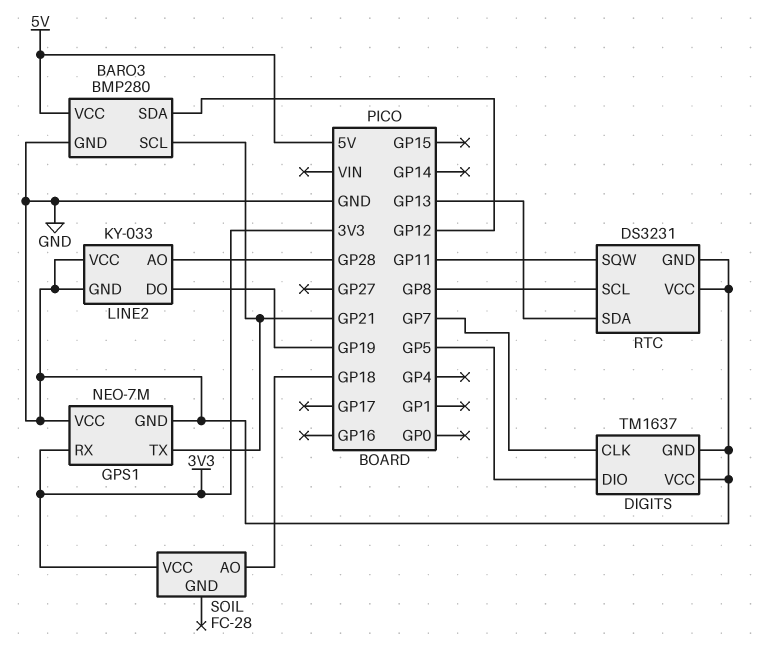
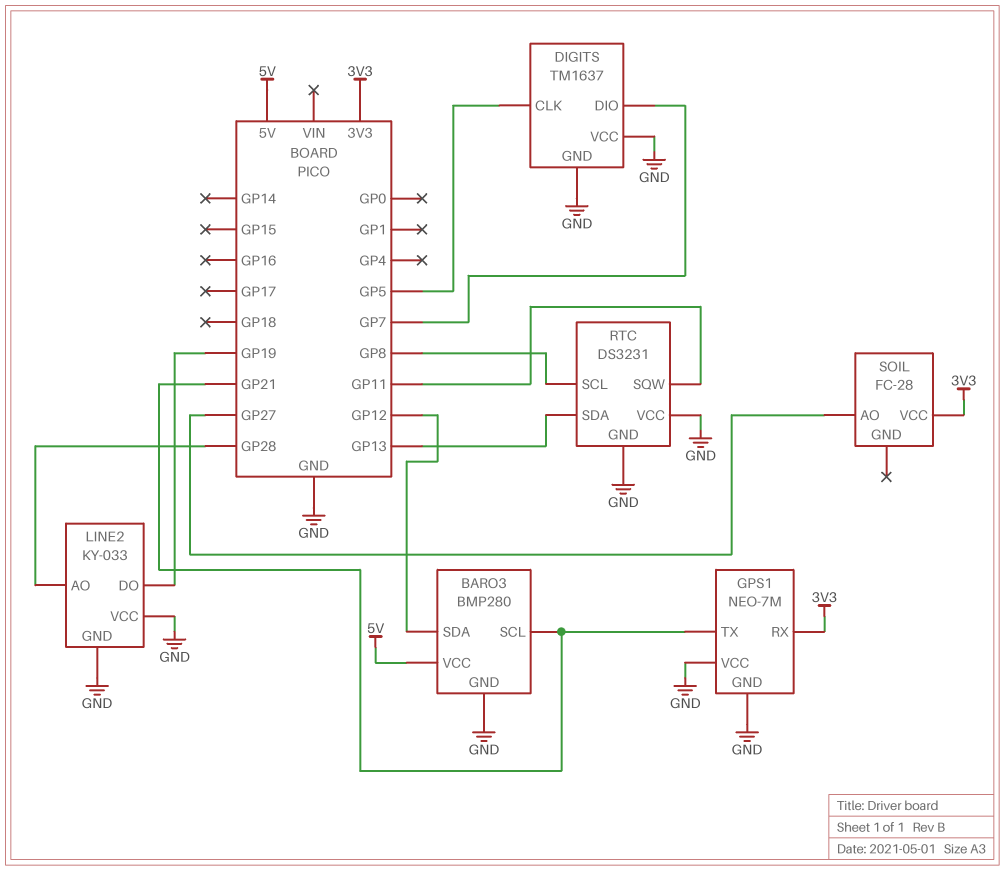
DIGITS pin CLK: GP7 -> GP5
DIGITS pin DIO: GP5 -> GP7
SOIL pin AO: GP18 -> GP27

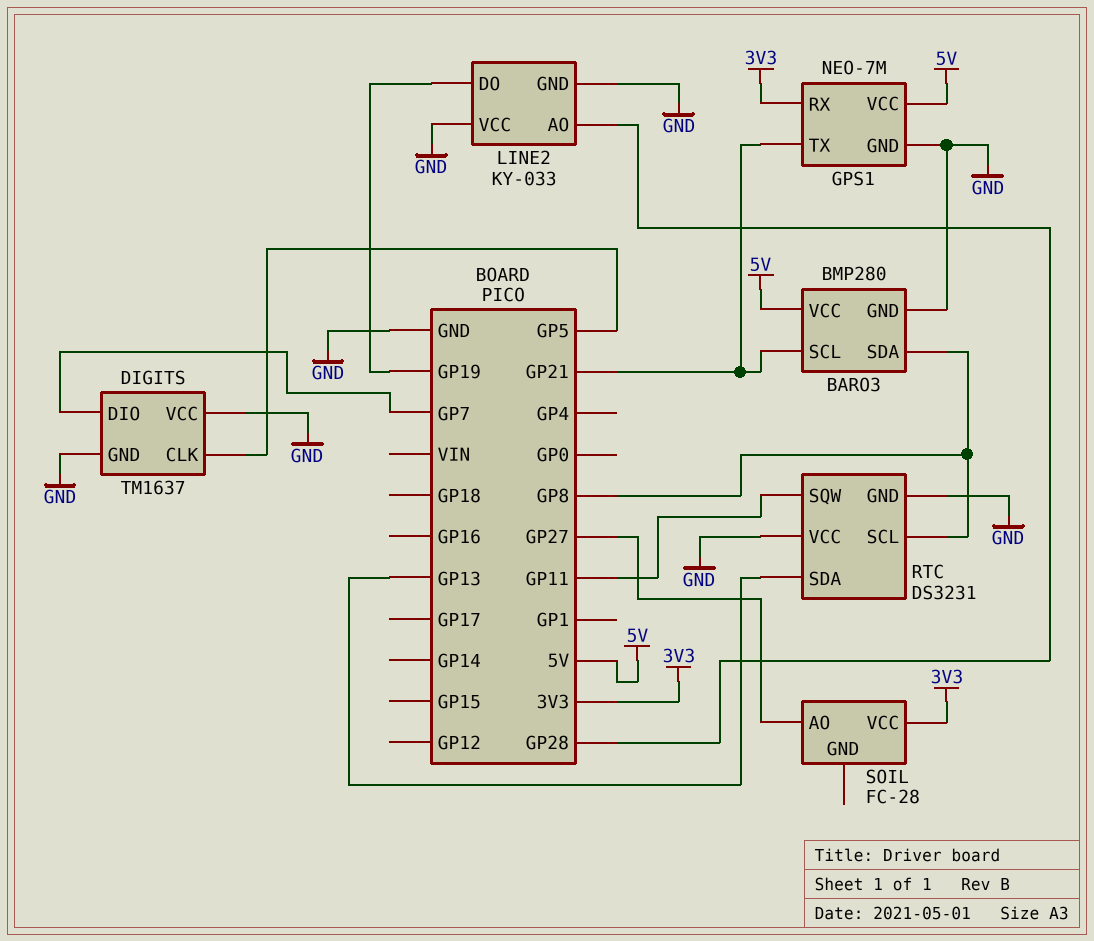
BARO3 pin SDA: GP12 -> GP8
GPS1 pin VCC: GND -> 5V

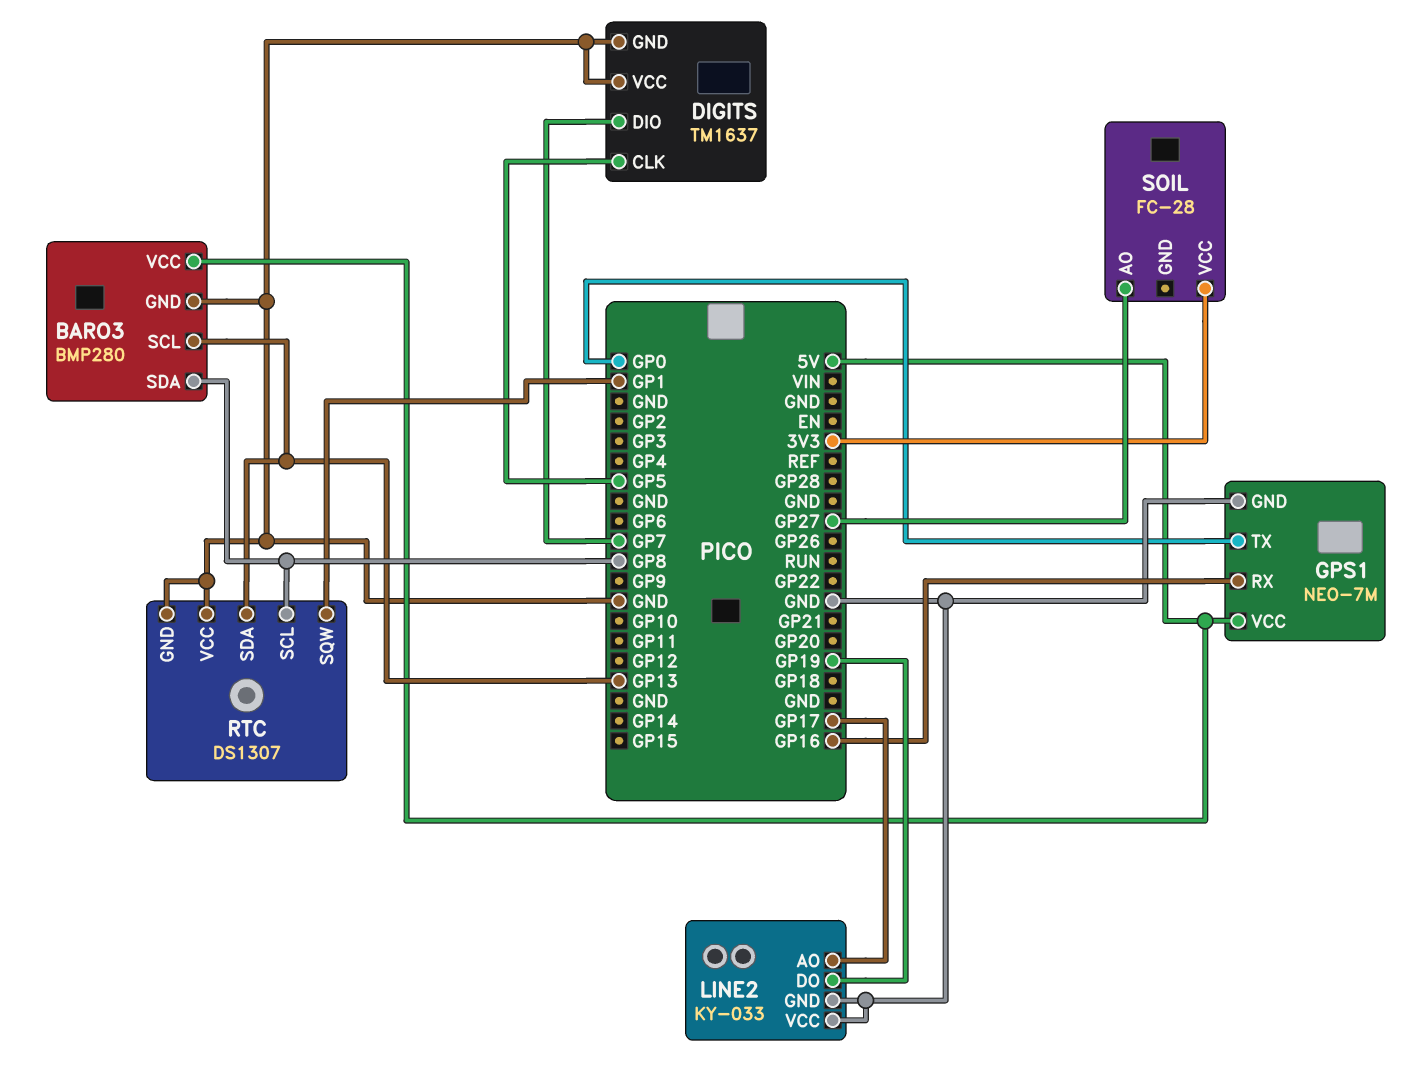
BARO3 pin SCL: GP21 -> GP13
GPS1 pin RX: 3V3 -> GP16
GPS1 pin TX: GP21 -> GP0
LINE2 pin AO: GP28 -> GP17
RTC: DS3231 -> DS1307
RTC pin SQW: GP11 -> GP1

